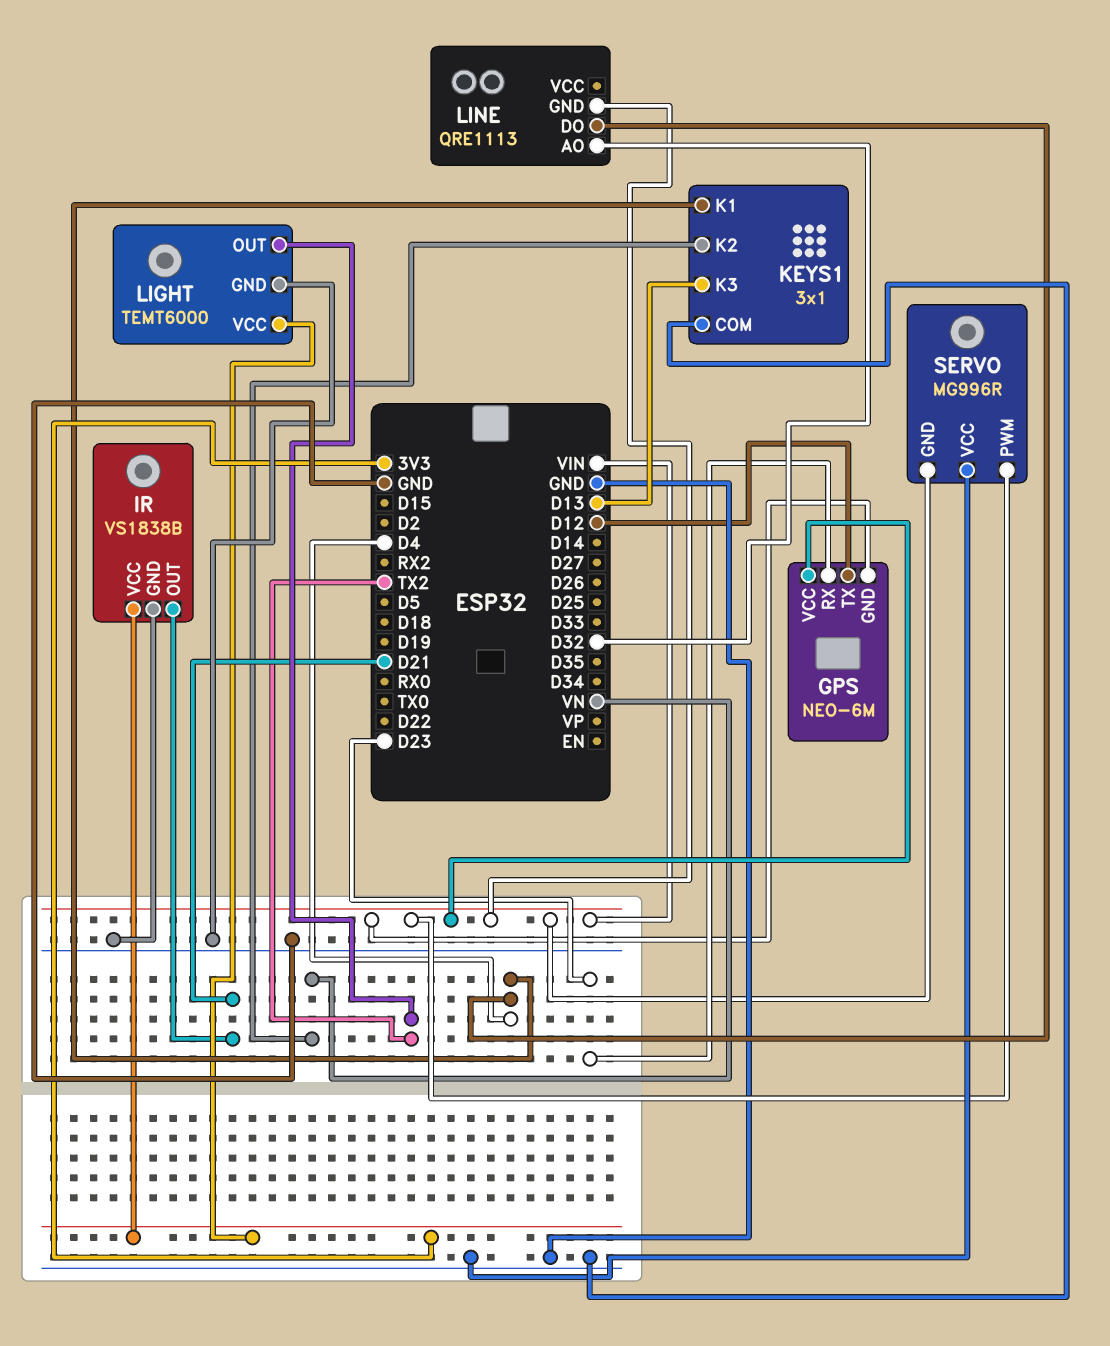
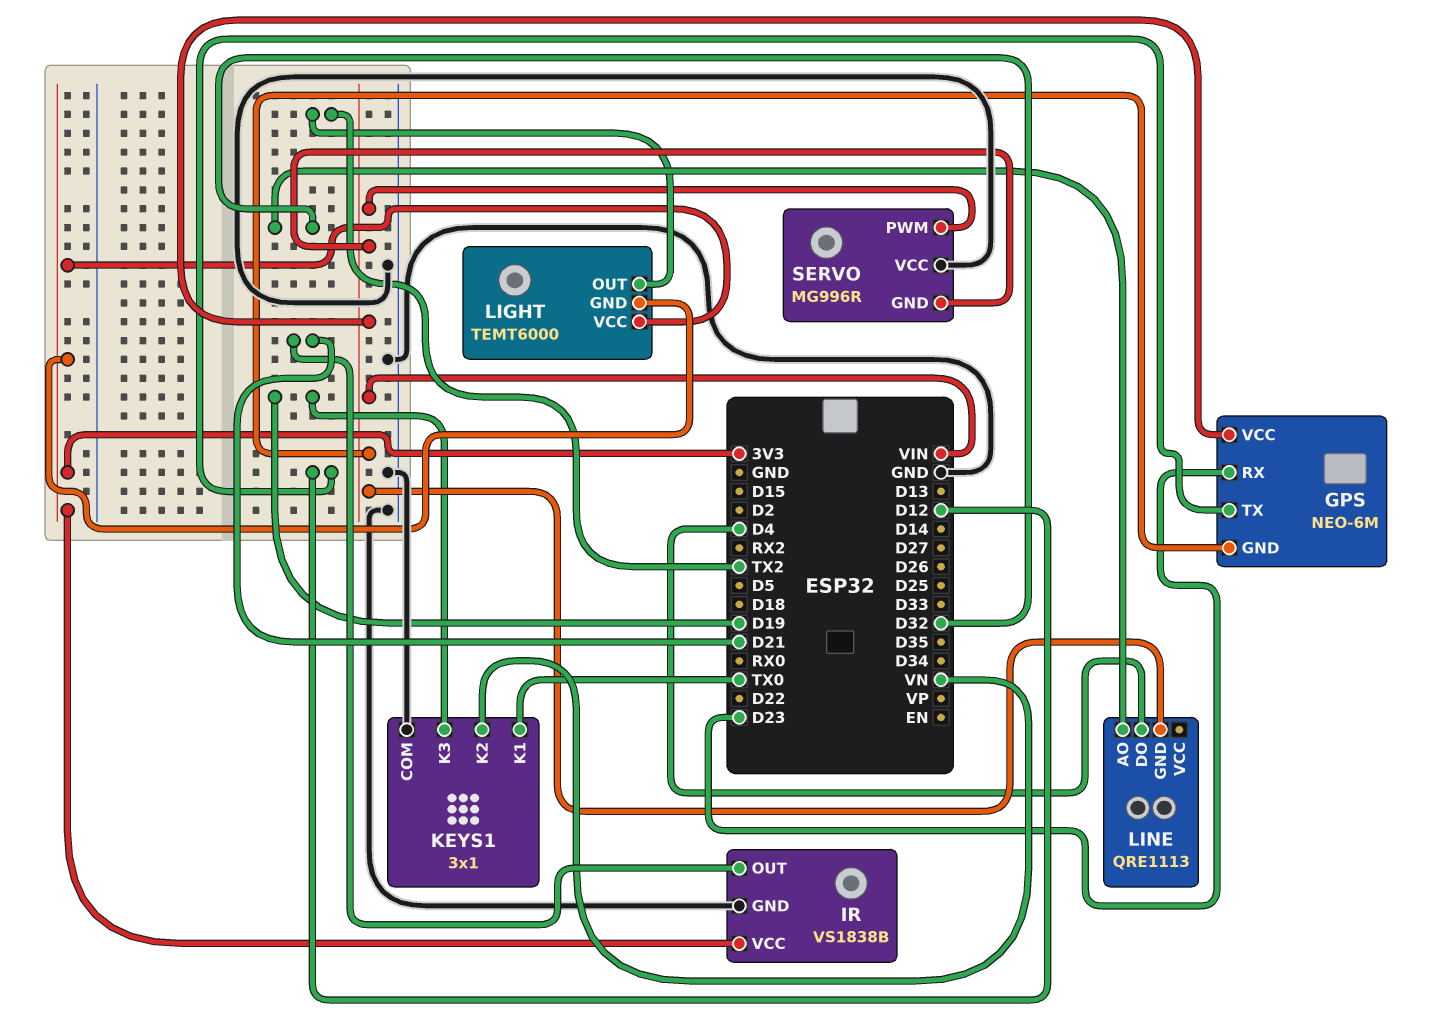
KEYS1 pin K1: D4 -> TX0
KEYS1 pin K3: D13 -> D19
LIGHT pin GND: GND -> 3V3

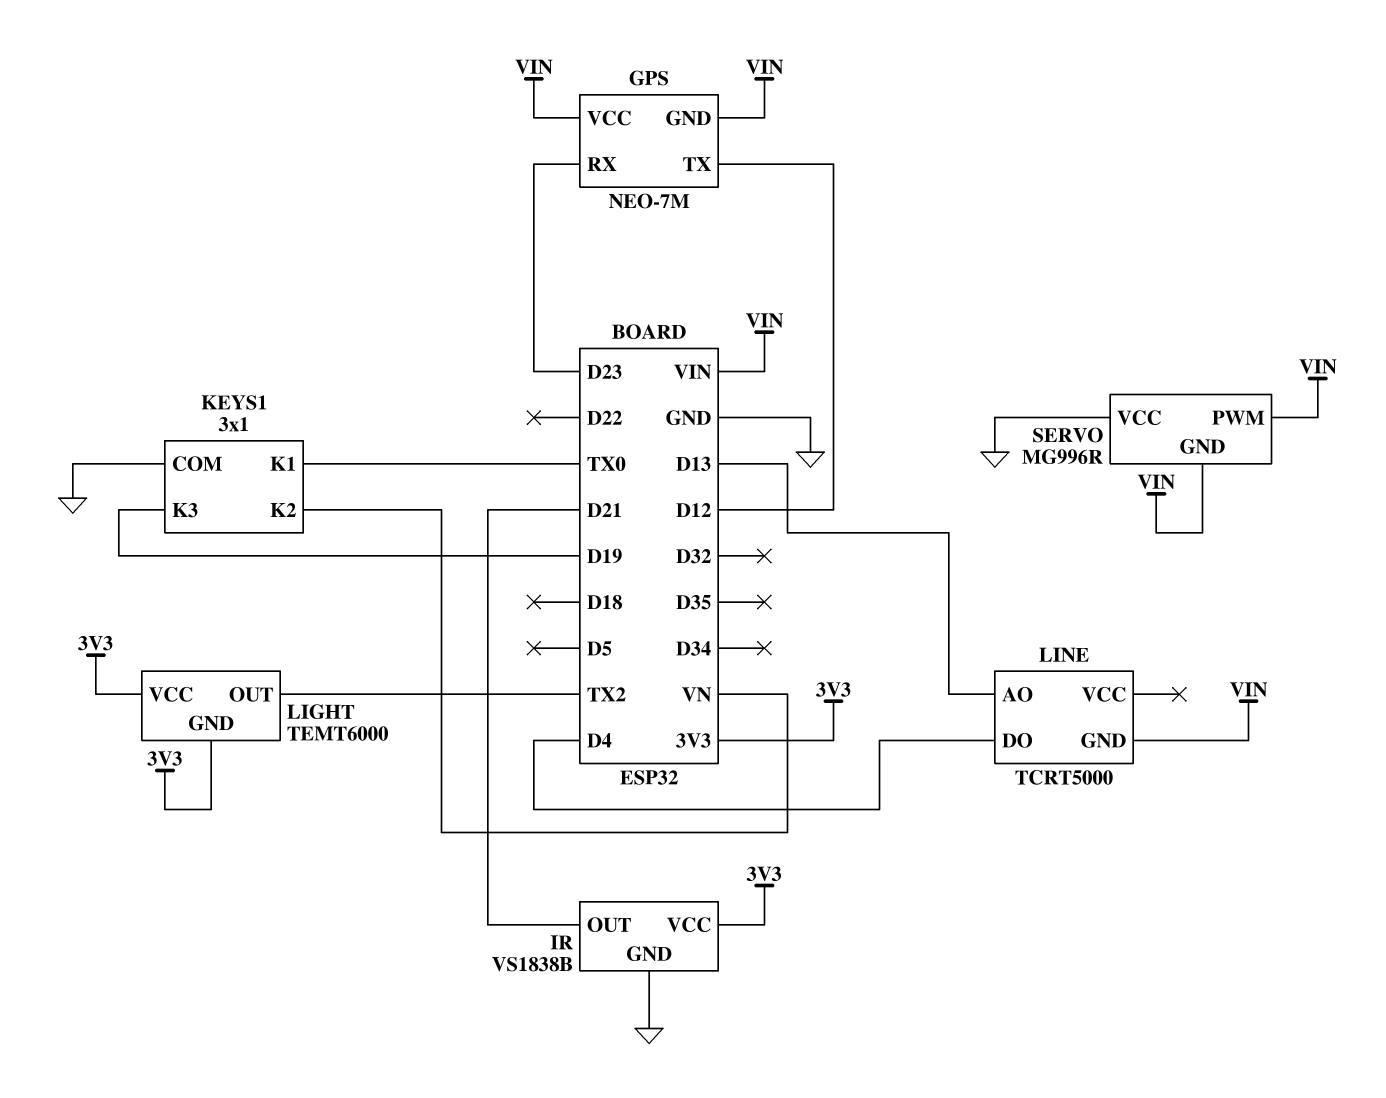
GPS: NEO-6M -> NEO-7M
LINE: QRE1113 -> TCRT5000
LINE pin AO: D32 -> D13

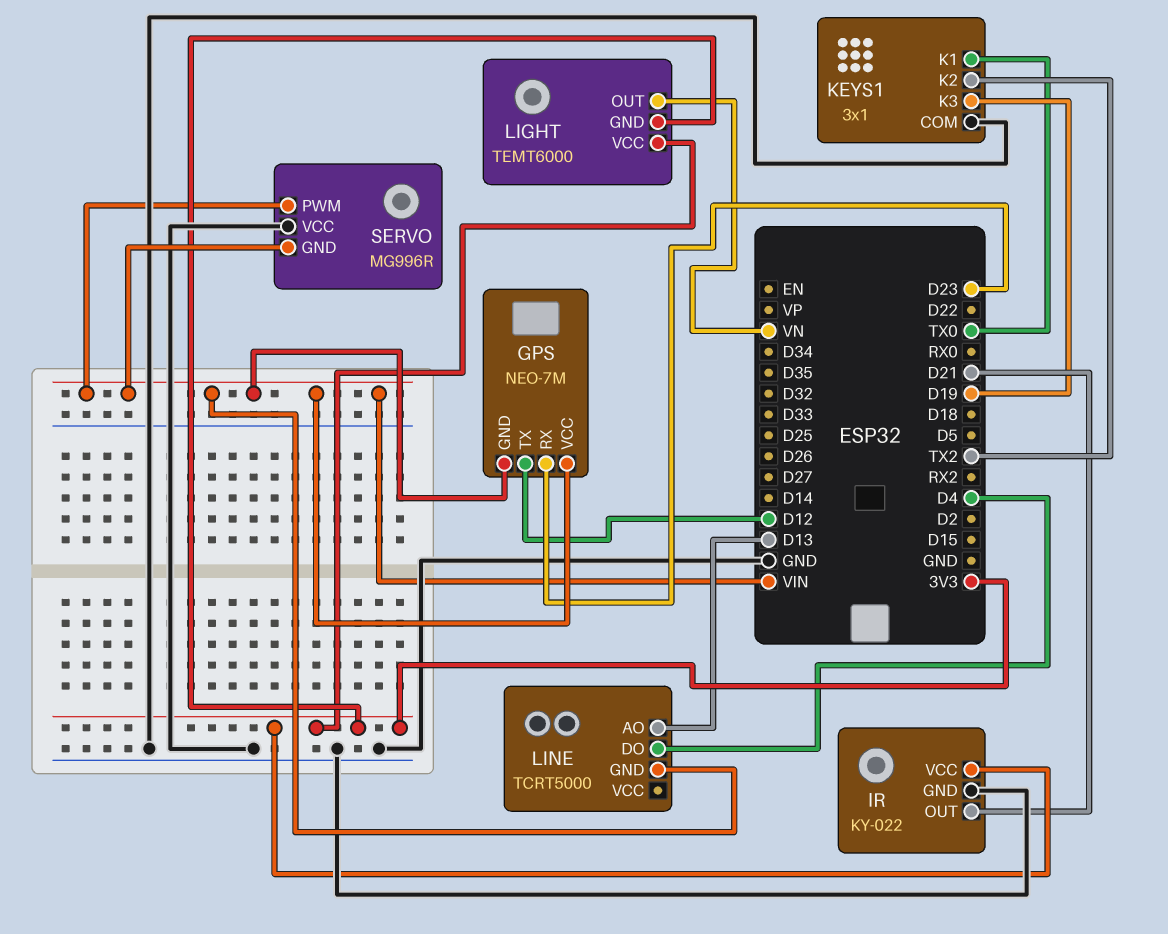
IR: VS1838B -> KY-022
KEYS1 pin K2: VN -> TX2
LIGHT pin OUT: TX2 -> VN

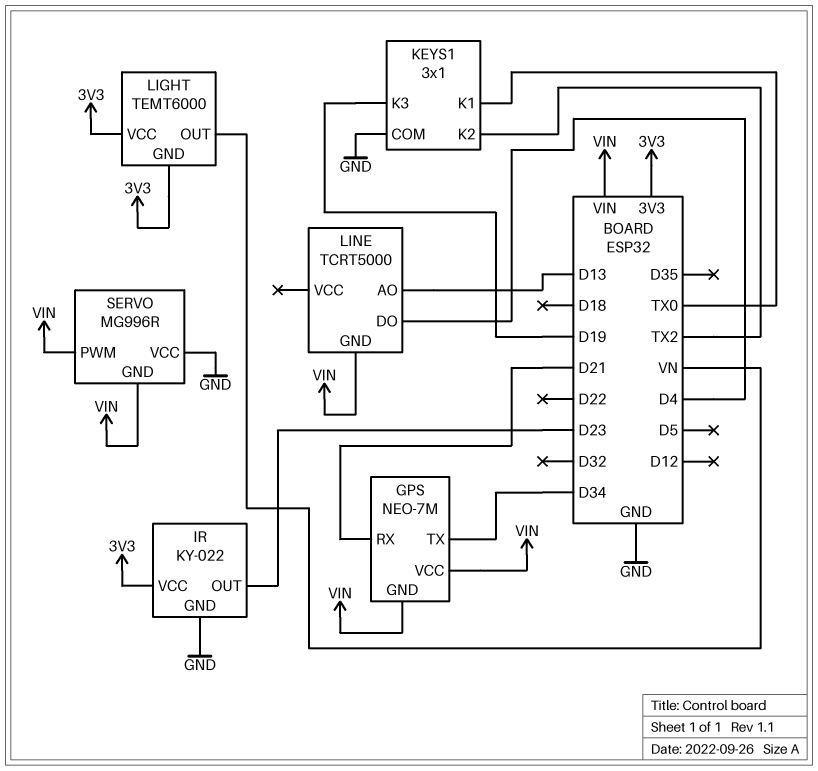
GPS pin RX: D23 -> D21
GPS pin TX: D12 -> D34
IR pin OUT: D21 -> D23

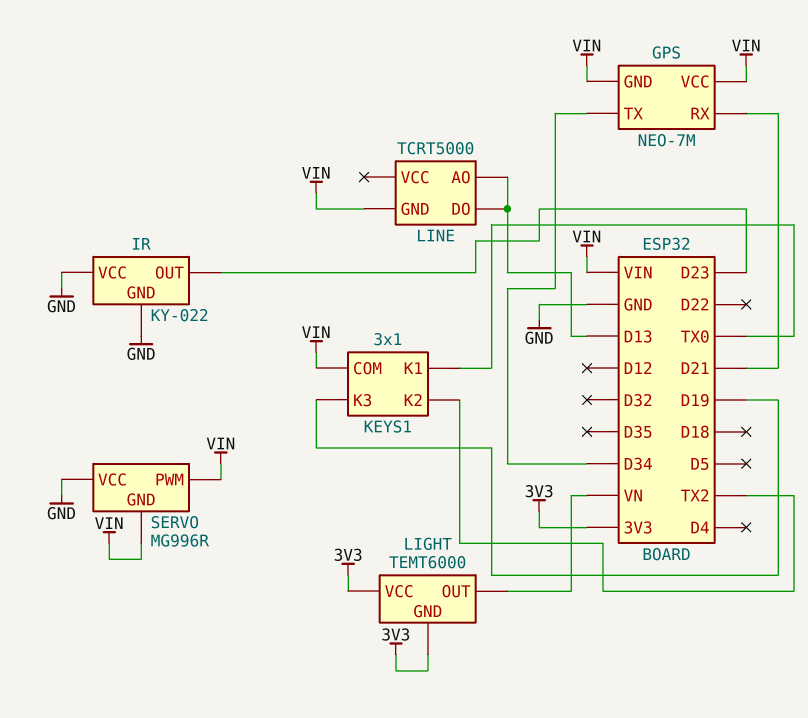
IR pin VCC: 3V3 -> GND
KEYS1 pin COM: GND -> VIN
LINE pin DO: D4 -> D13

